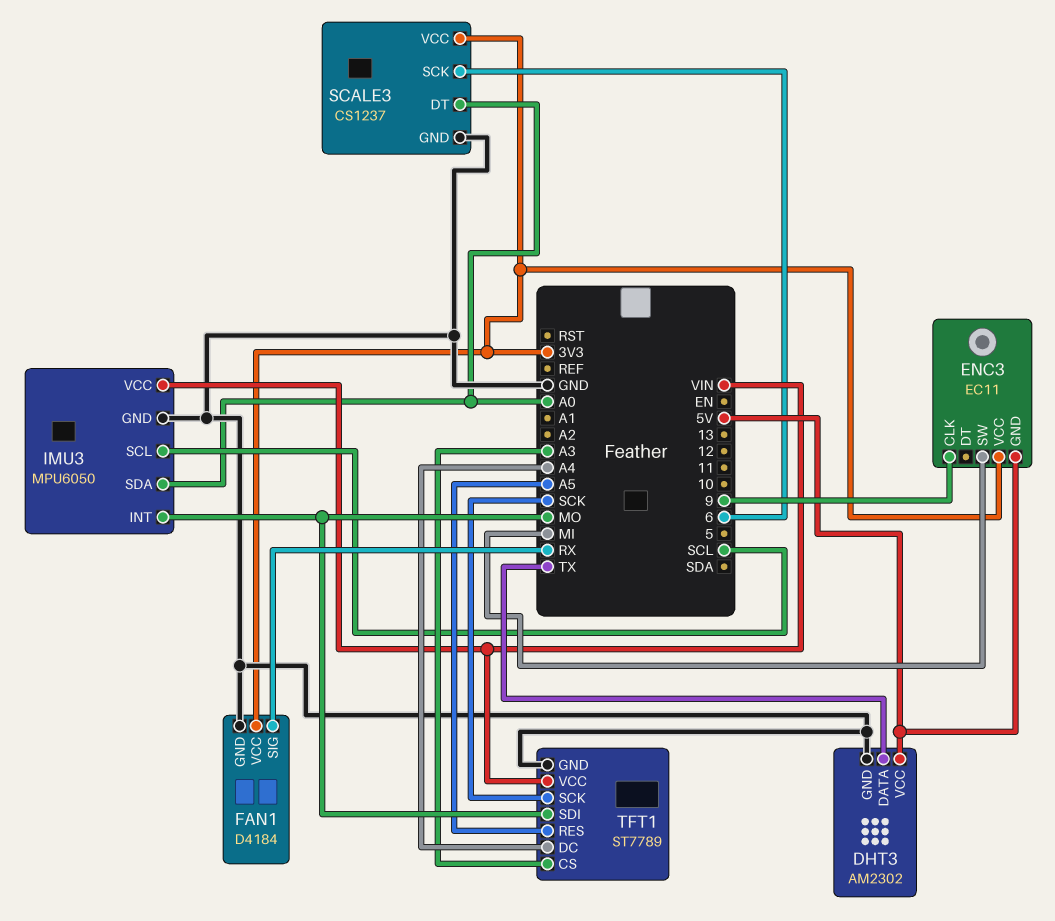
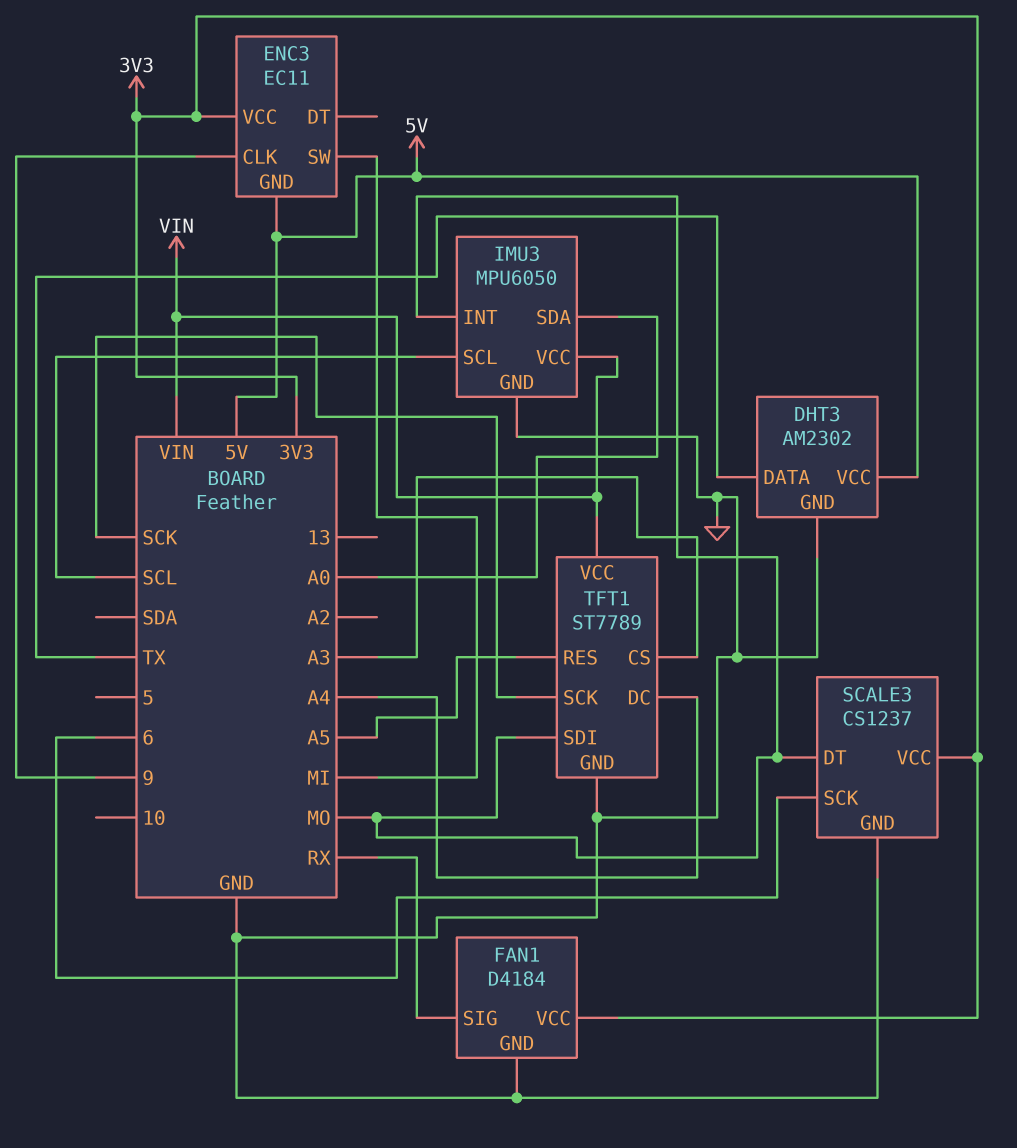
SCALE3 pin DT: A0 -> MO

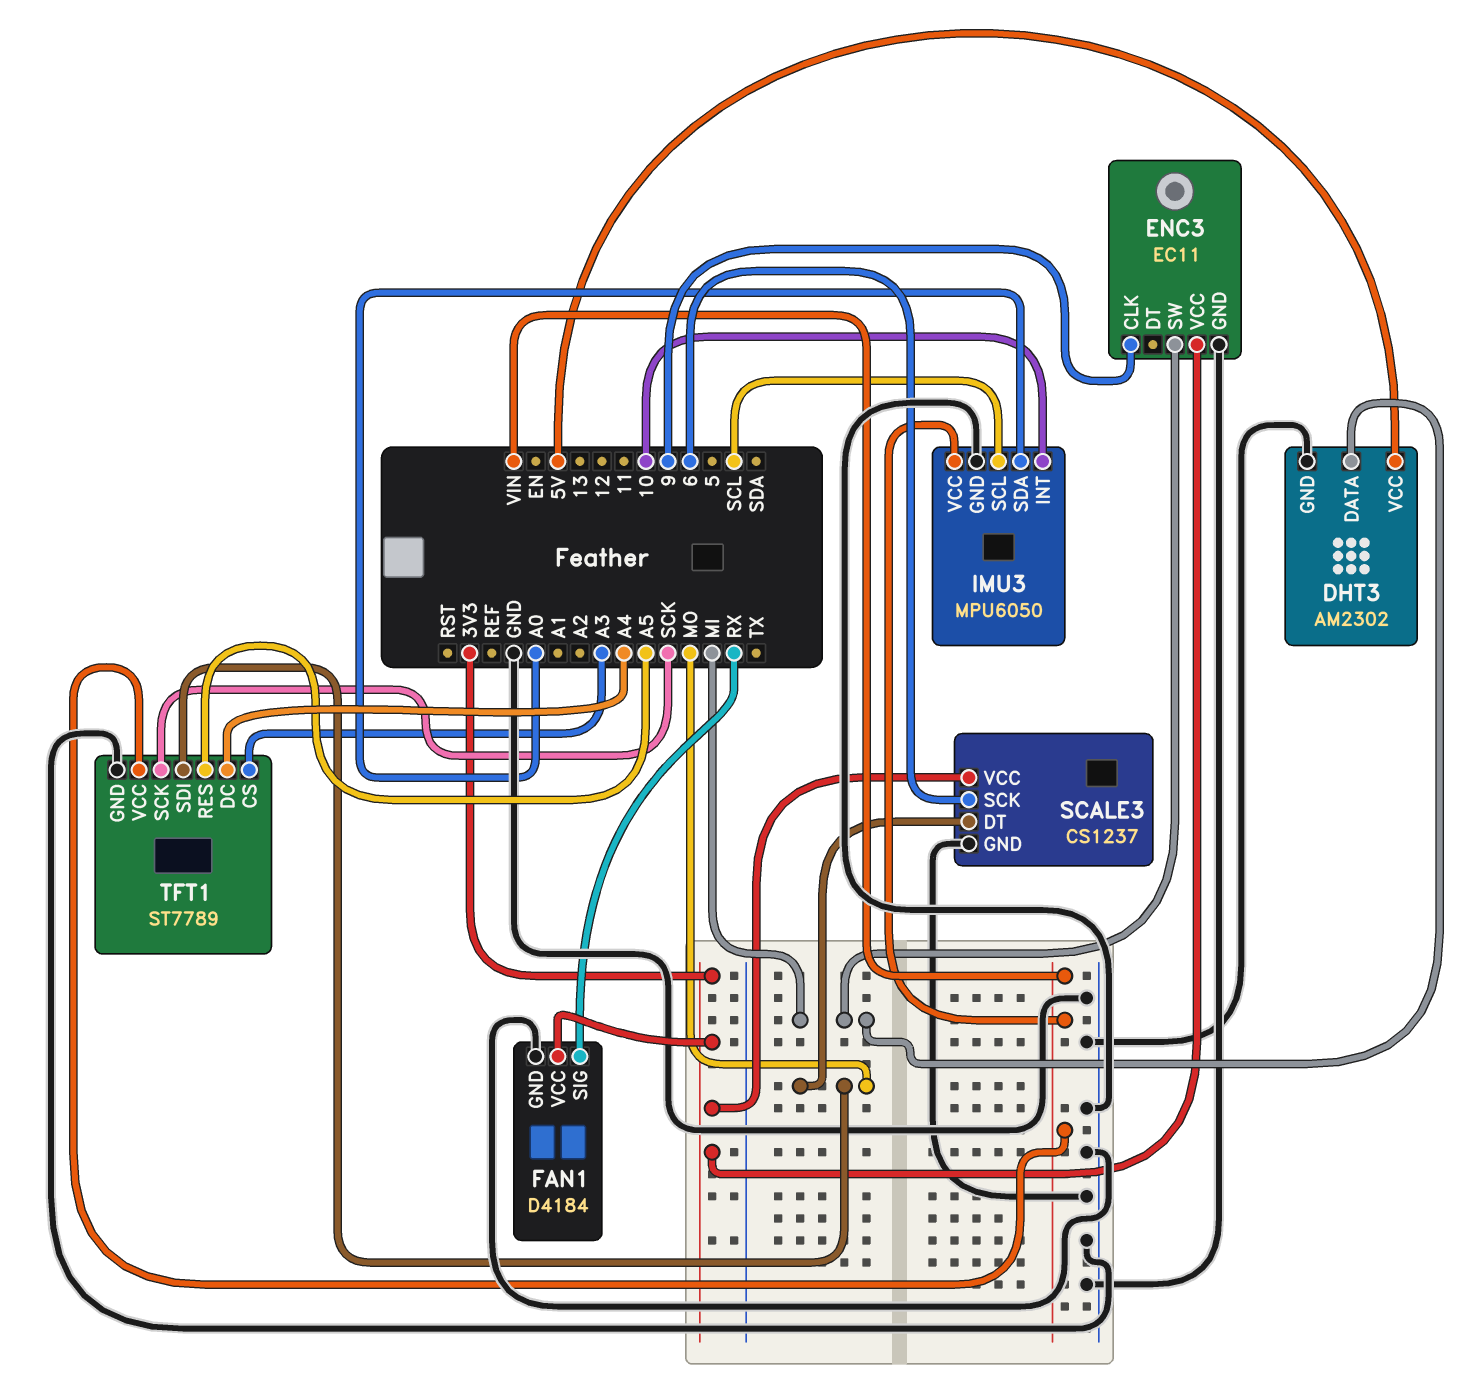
DHT3 pin DATA: TX -> MI
ENC3 pin GND: 5V -> GND
IMU3 pin INT: MO -> 10

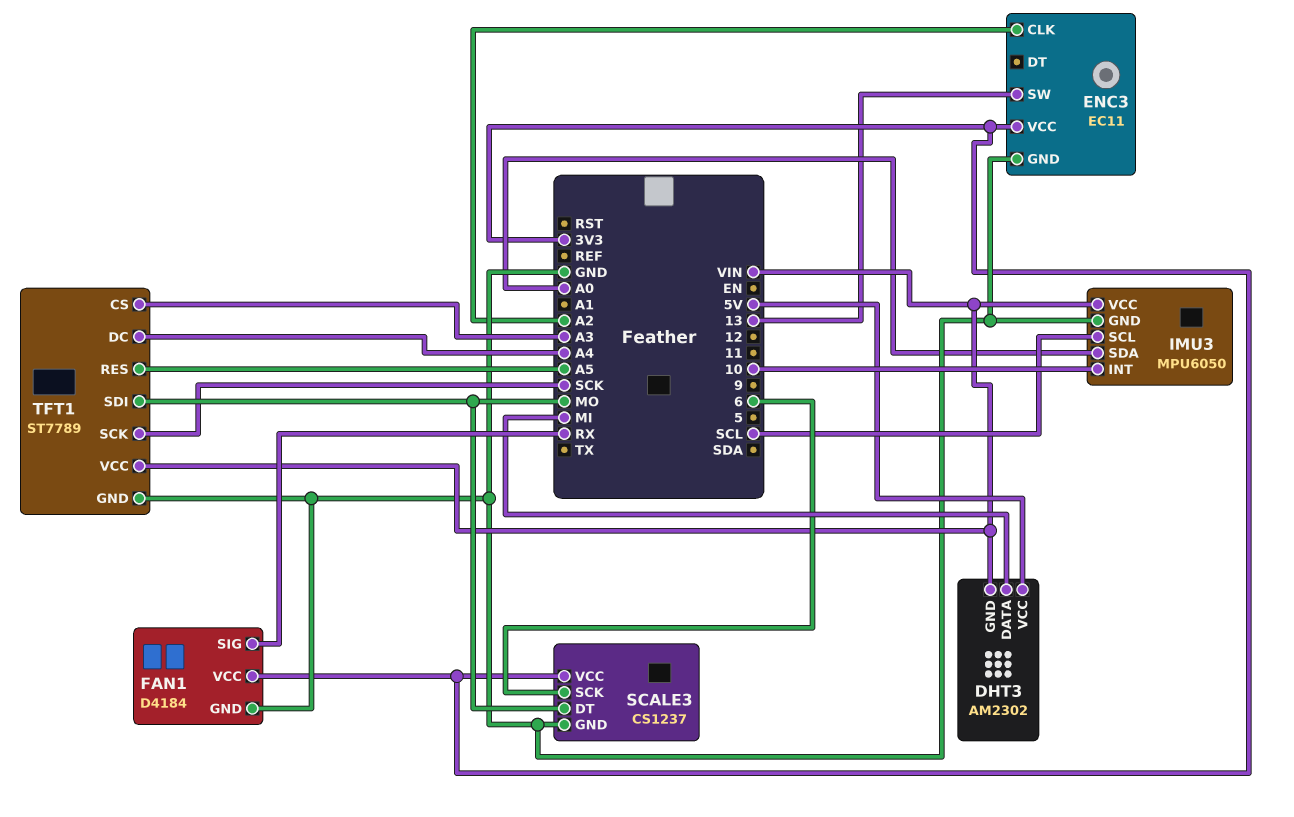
DHT3 pin GND: GND -> VIN
ENC3 pin CLK: 9 -> A2
ENC3 pin SW: MI -> 13

